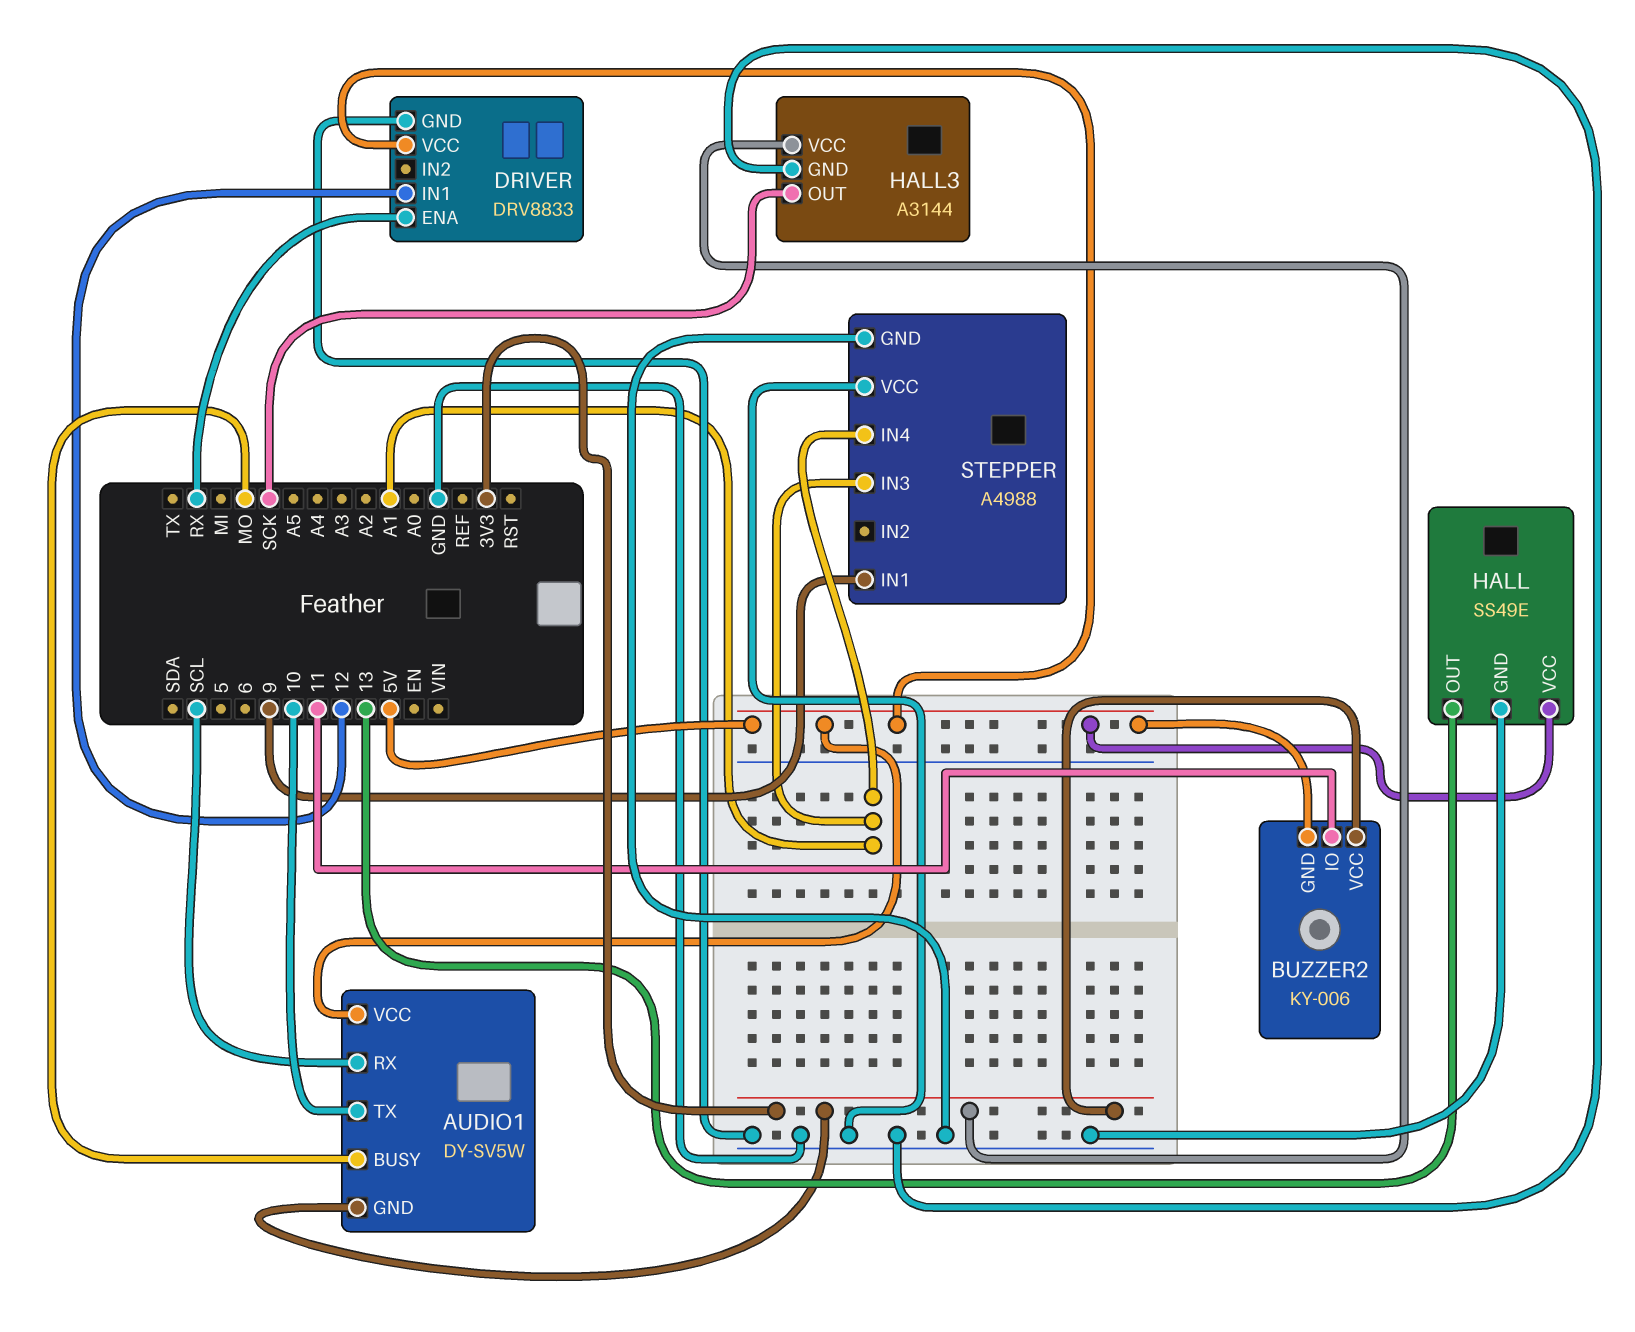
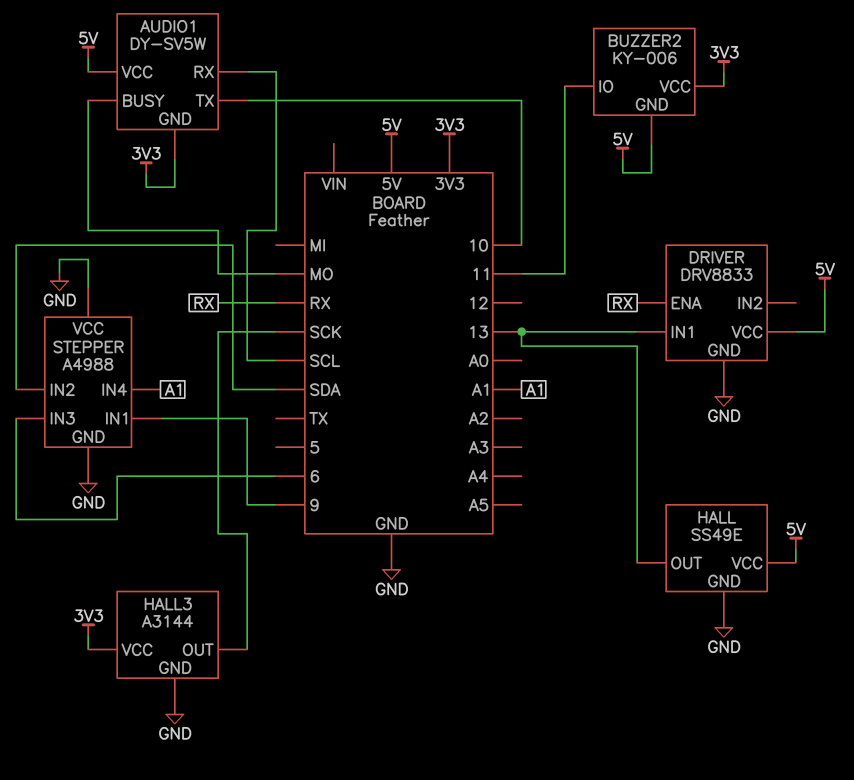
DRIVER pin IN1: 12 -> 13
STEPPER pin IN2: none -> SDA
STEPPER pin IN3: A1 -> 6

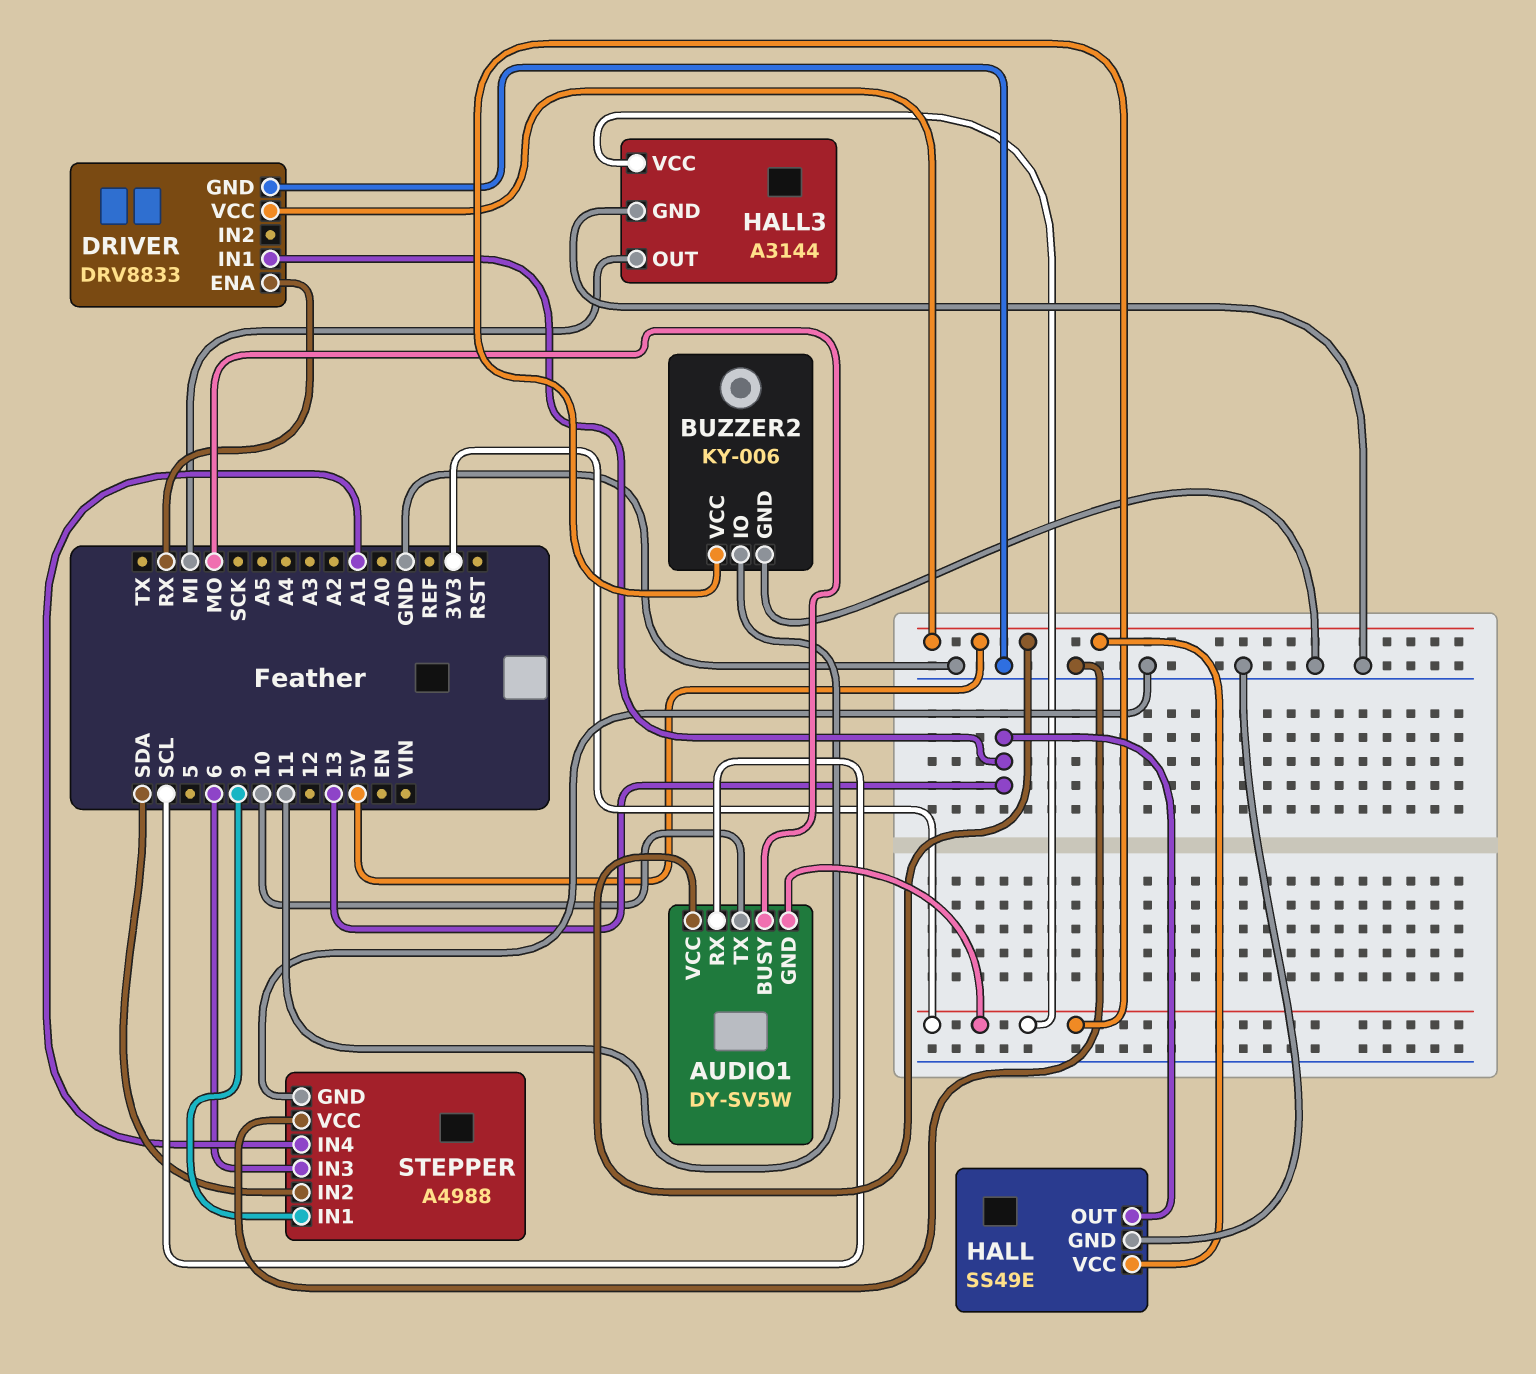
BUZZER2 pin GND: 5V -> GND
HALL3 pin OUT: SCK -> MI

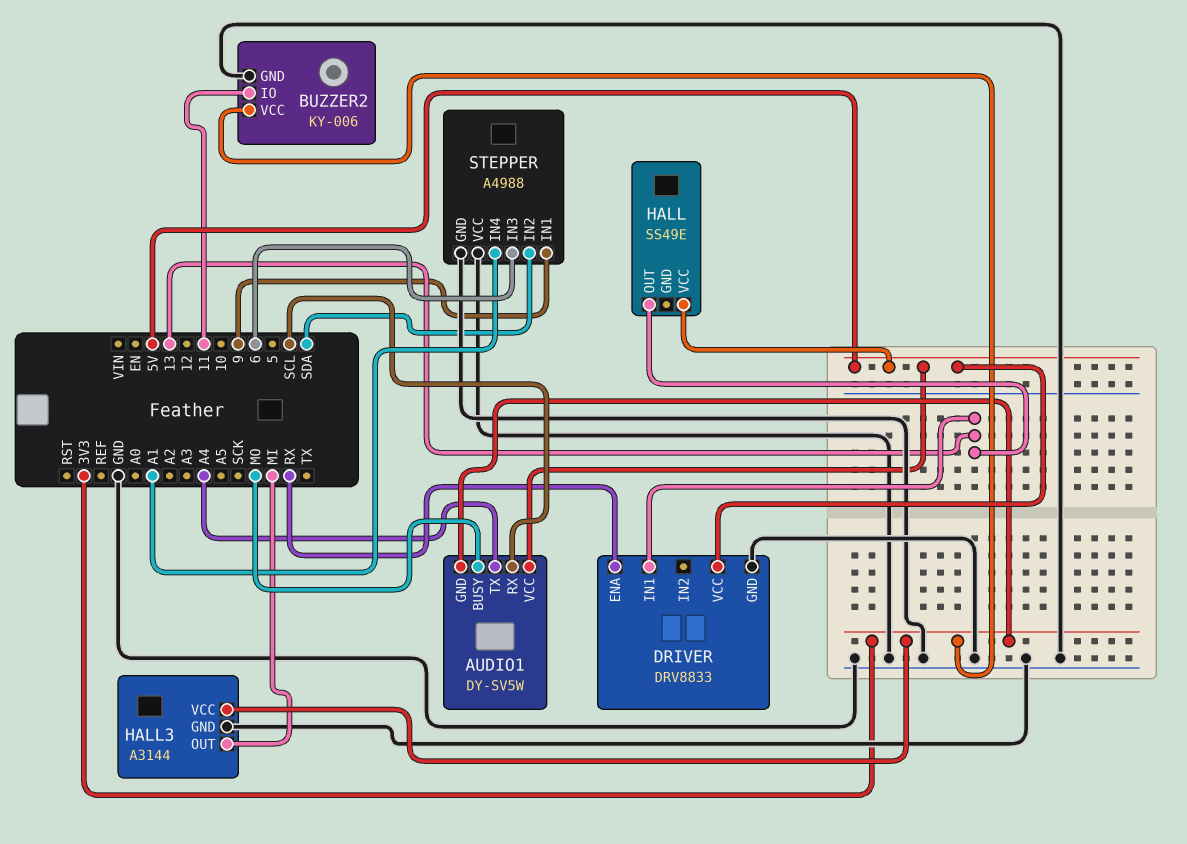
AUDIO1 pin TX: 10 -> A4
HALL pin GND: GND -> none

